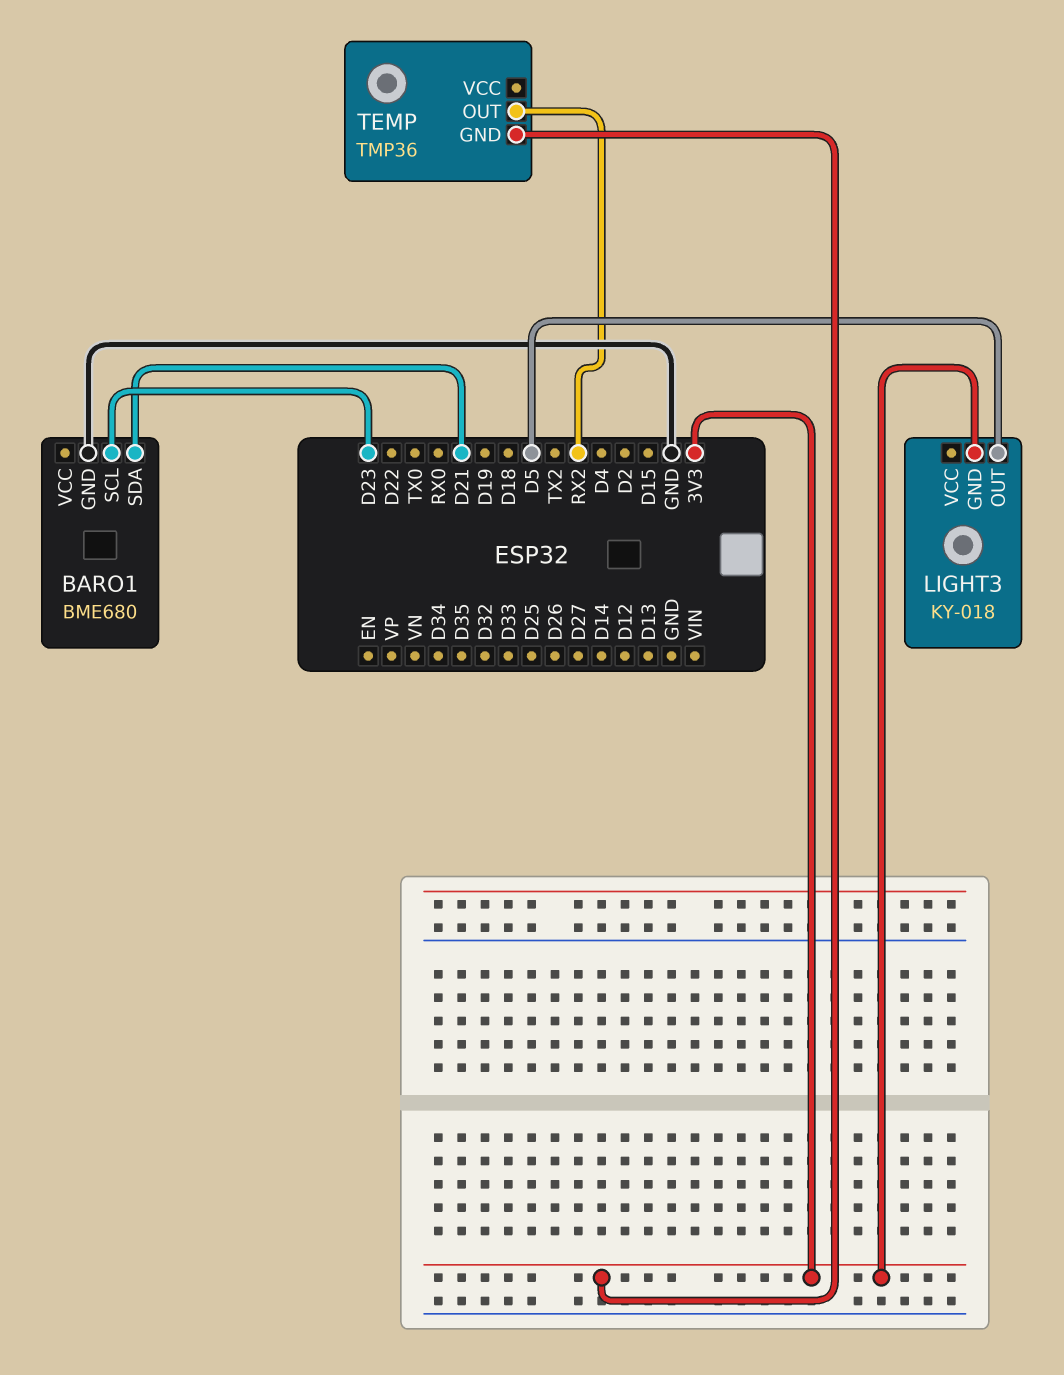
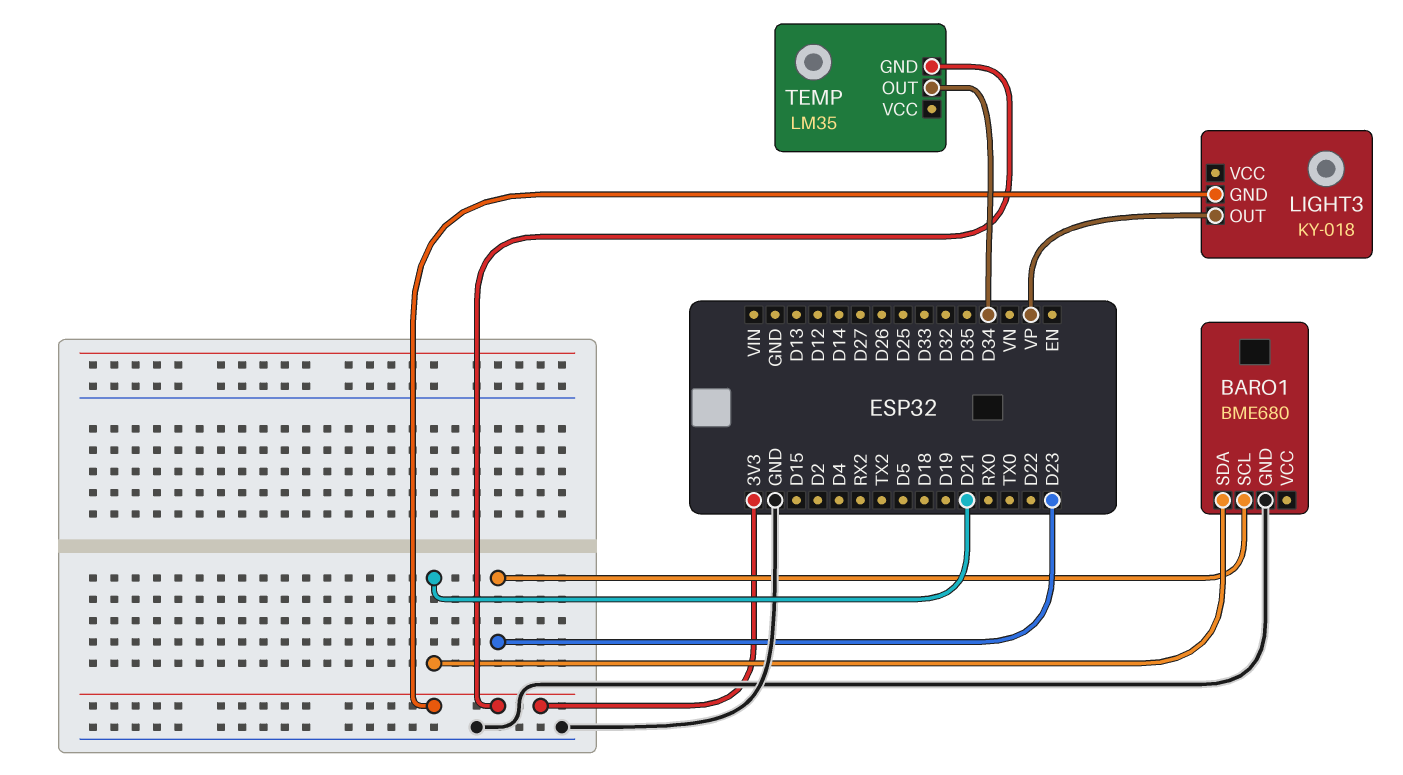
LIGHT3 pin OUT: D5 -> VP
TEMP: TMP36 -> LM35
TEMP pin OUT: RX2 -> D34

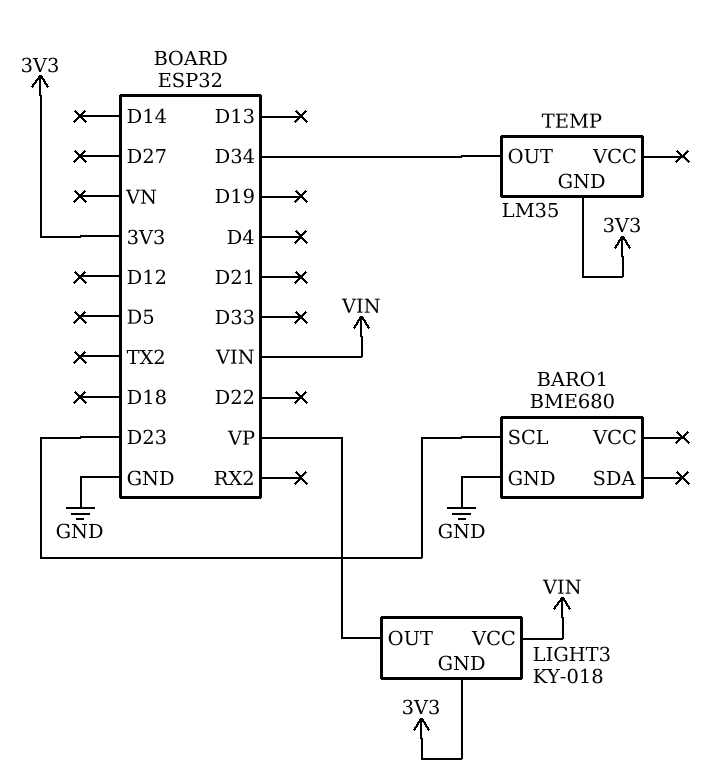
BARO1 pin SDA: D21 -> none
LIGHT3 pin VCC: none -> VIN

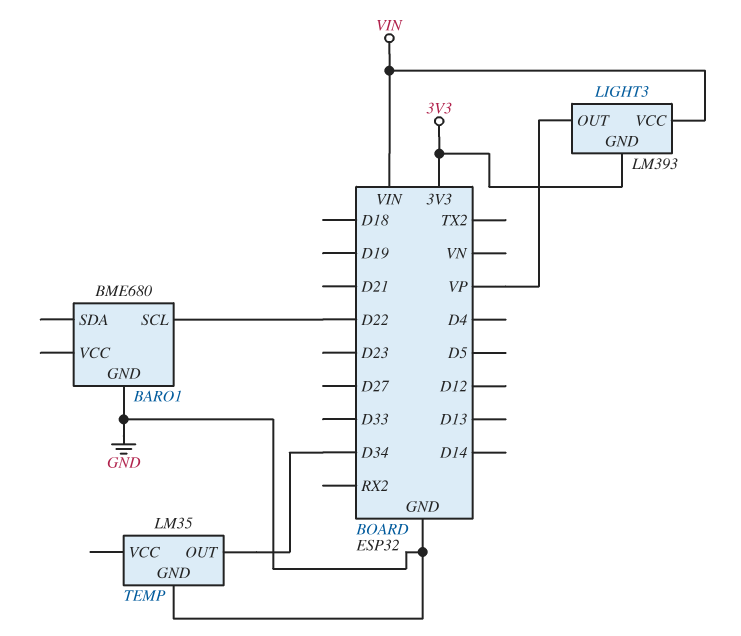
BARO1 pin SCL: D23 -> D22
LIGHT3: KY-018 -> LM393
TEMP pin GND: 3V3 -> GND

